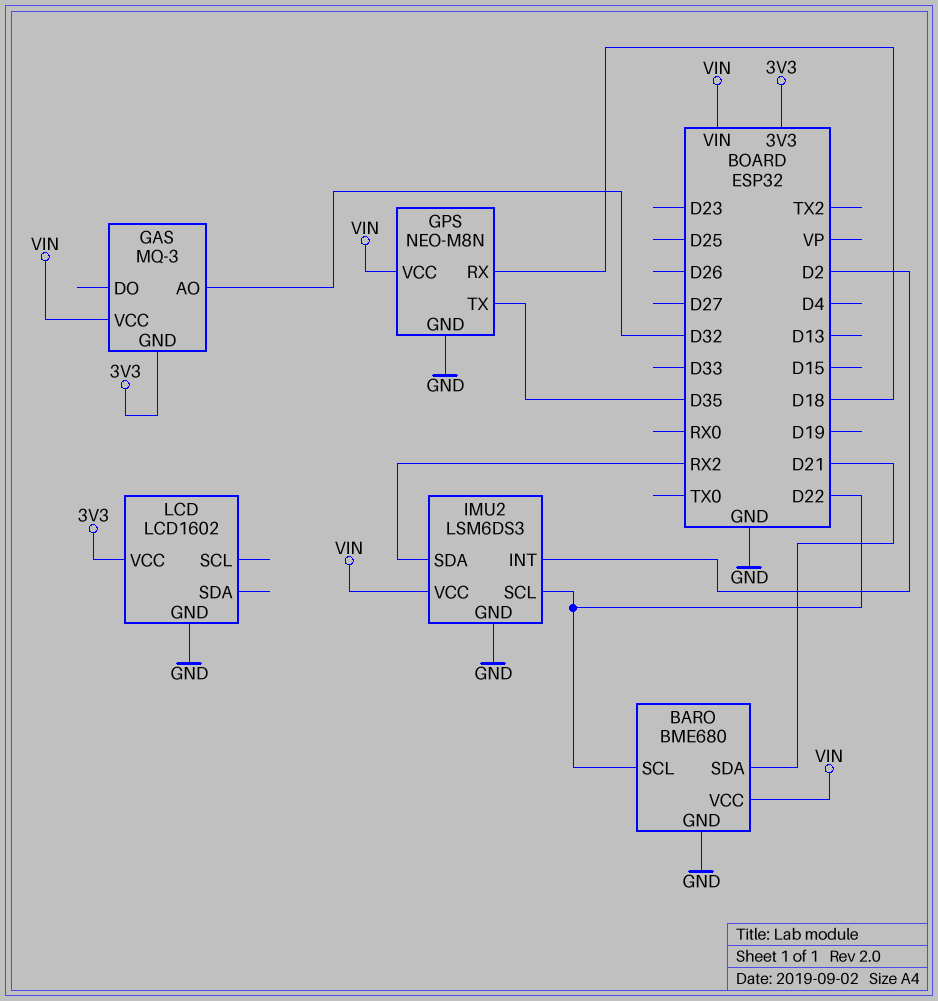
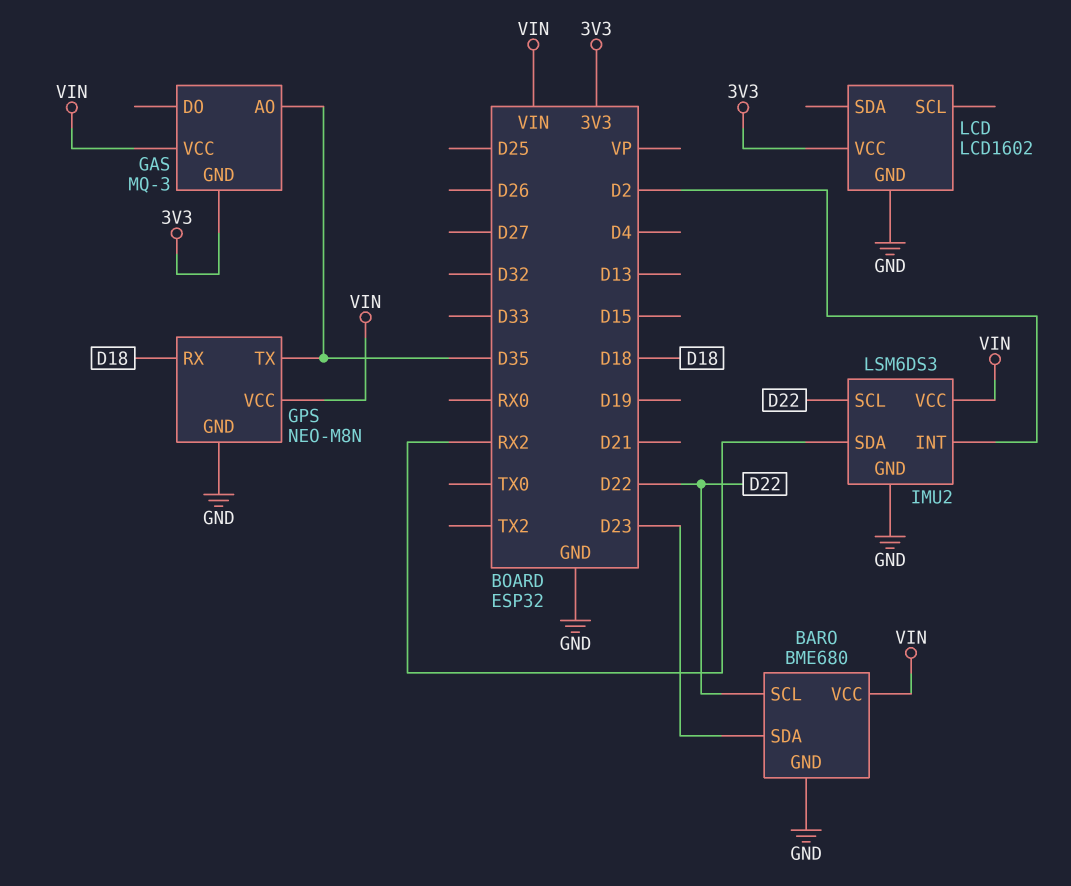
BARO pin SDA: D21 -> D23
GAS pin AO: D32 -> D35

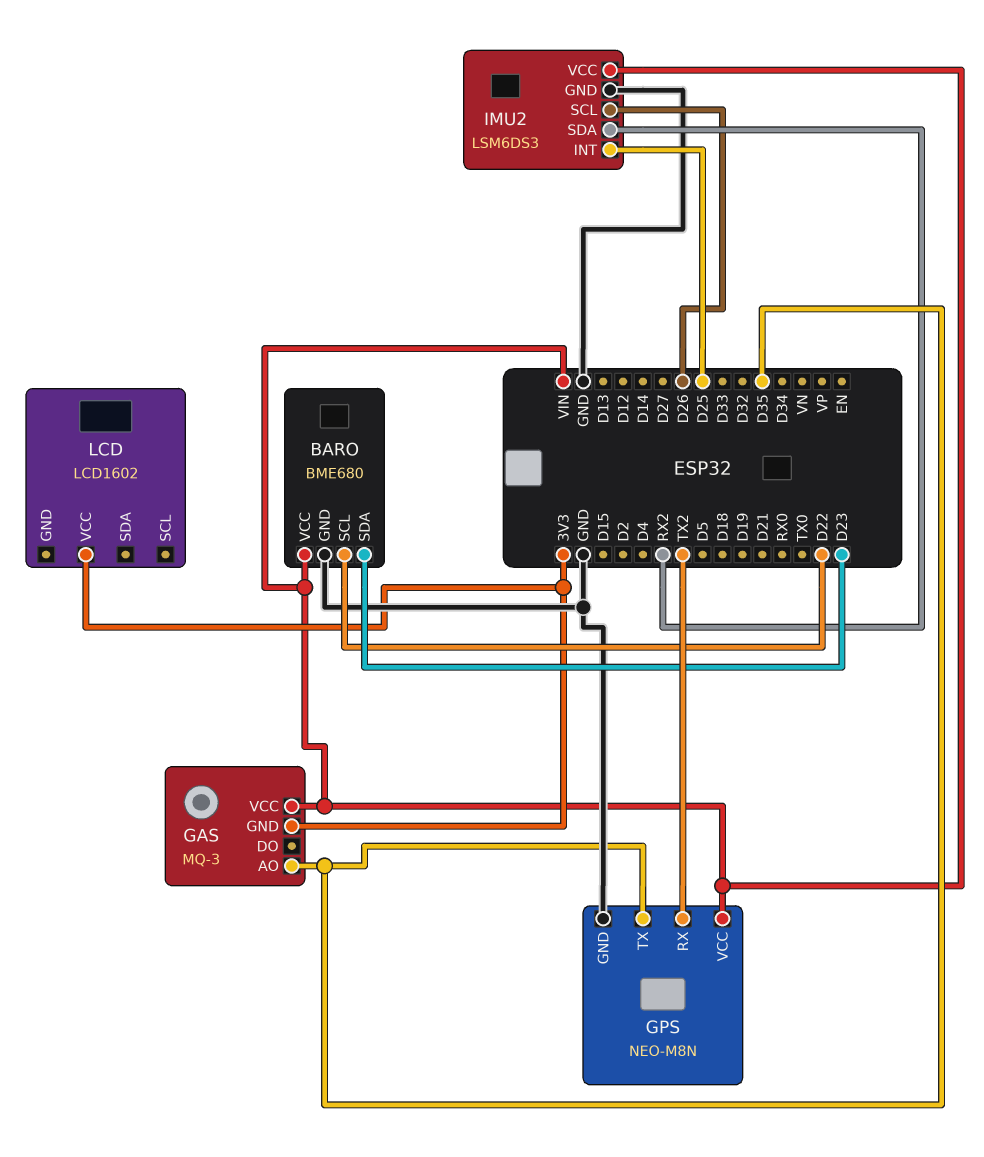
GPS pin RX: D18 -> TX2
IMU2 pin INT: D2 -> D25
IMU2 pin SCL: D22 -> D26
LCD pin GND: GND -> none

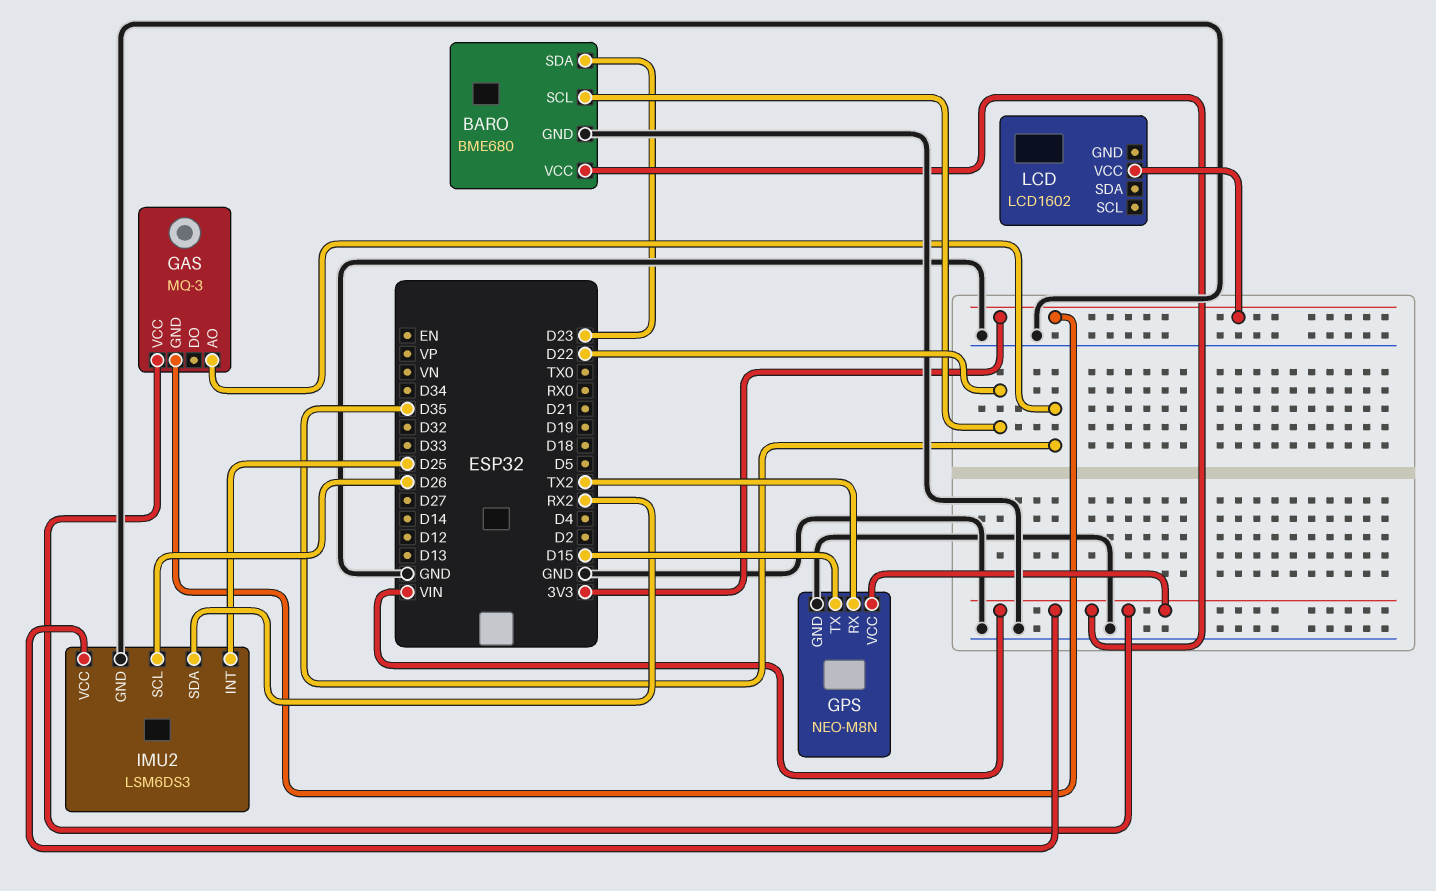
GPS pin TX: D35 -> D15

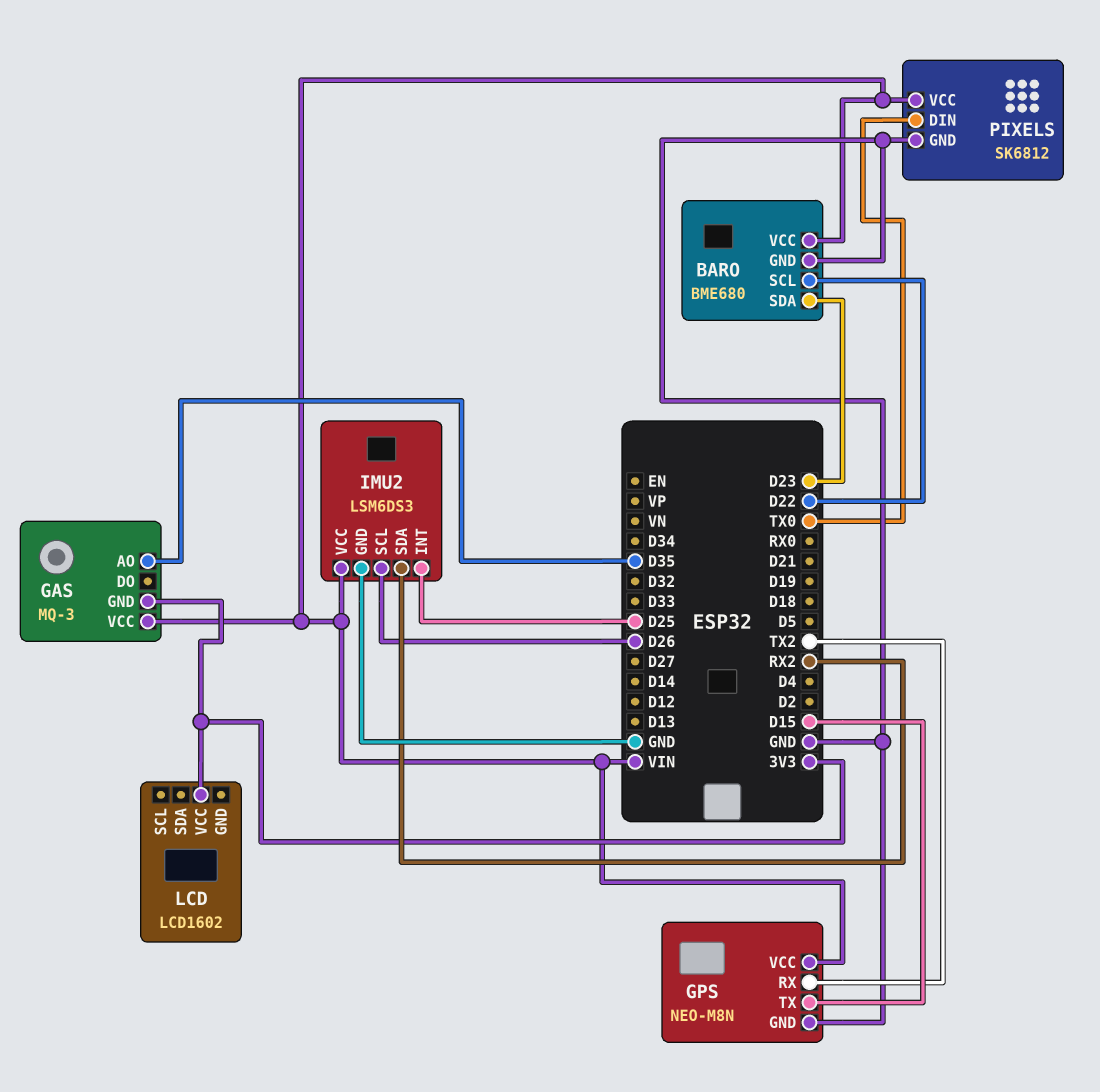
PIXELS: none -> SK6812
PIXELS pin DIN: none -> TX0
PIXELS pin GND: none -> GND
PIXELS pin VCC: none -> VIN

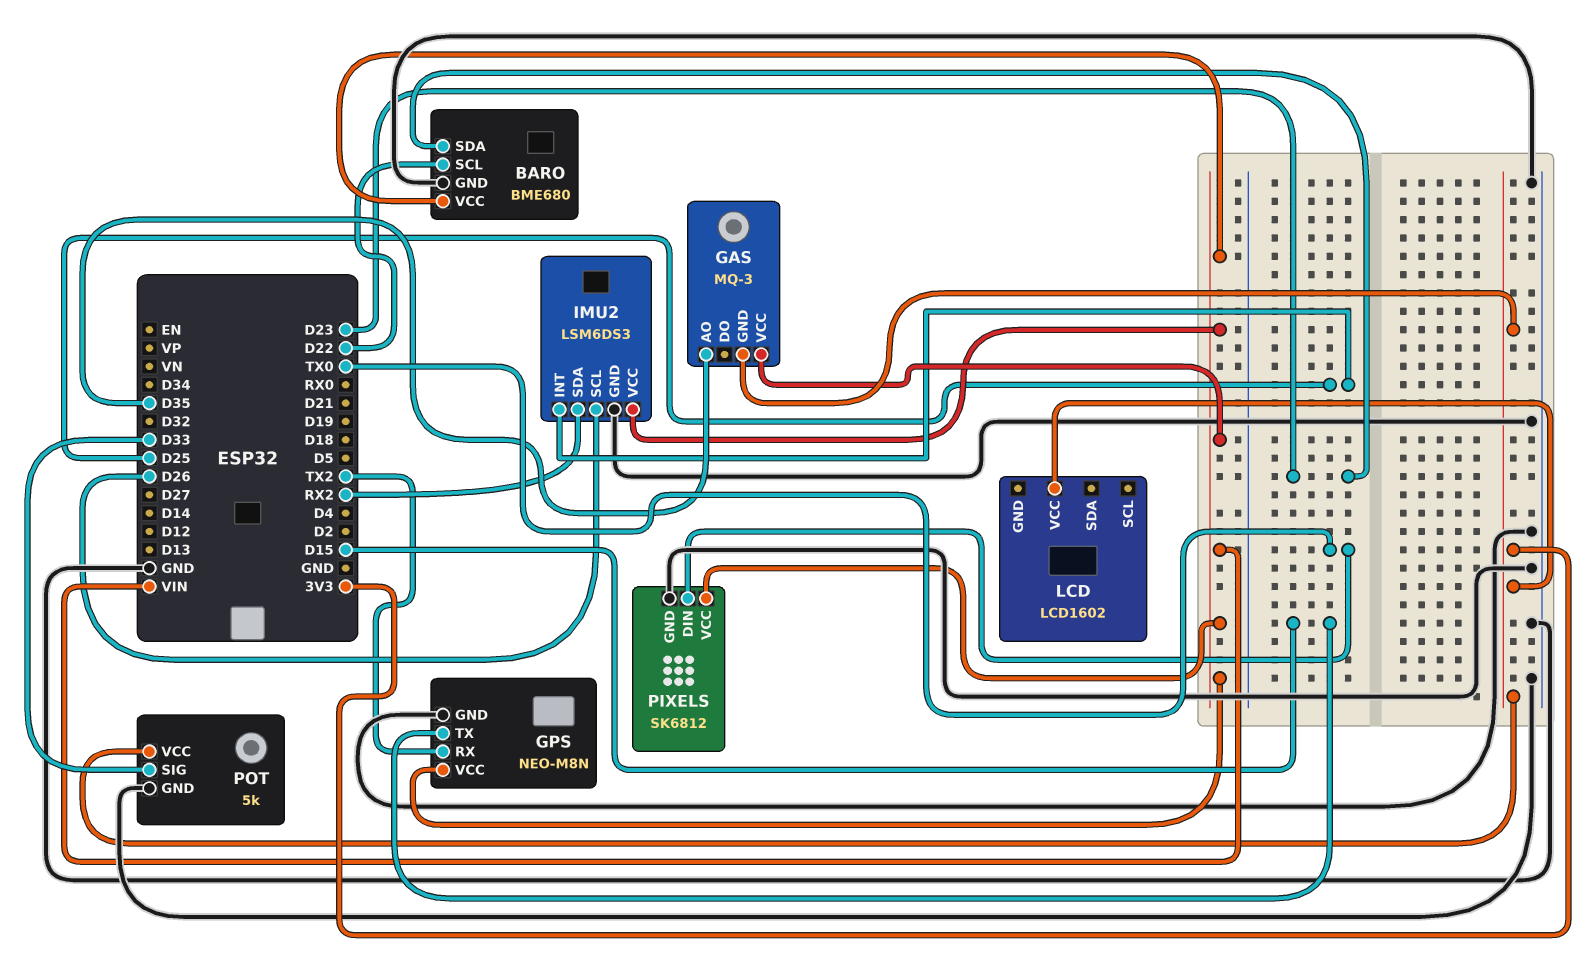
POT: none -> 5k
POT pin GND: none -> GND
POT pin SIG: none -> D33
POT pin VCC: none -> 3V3

